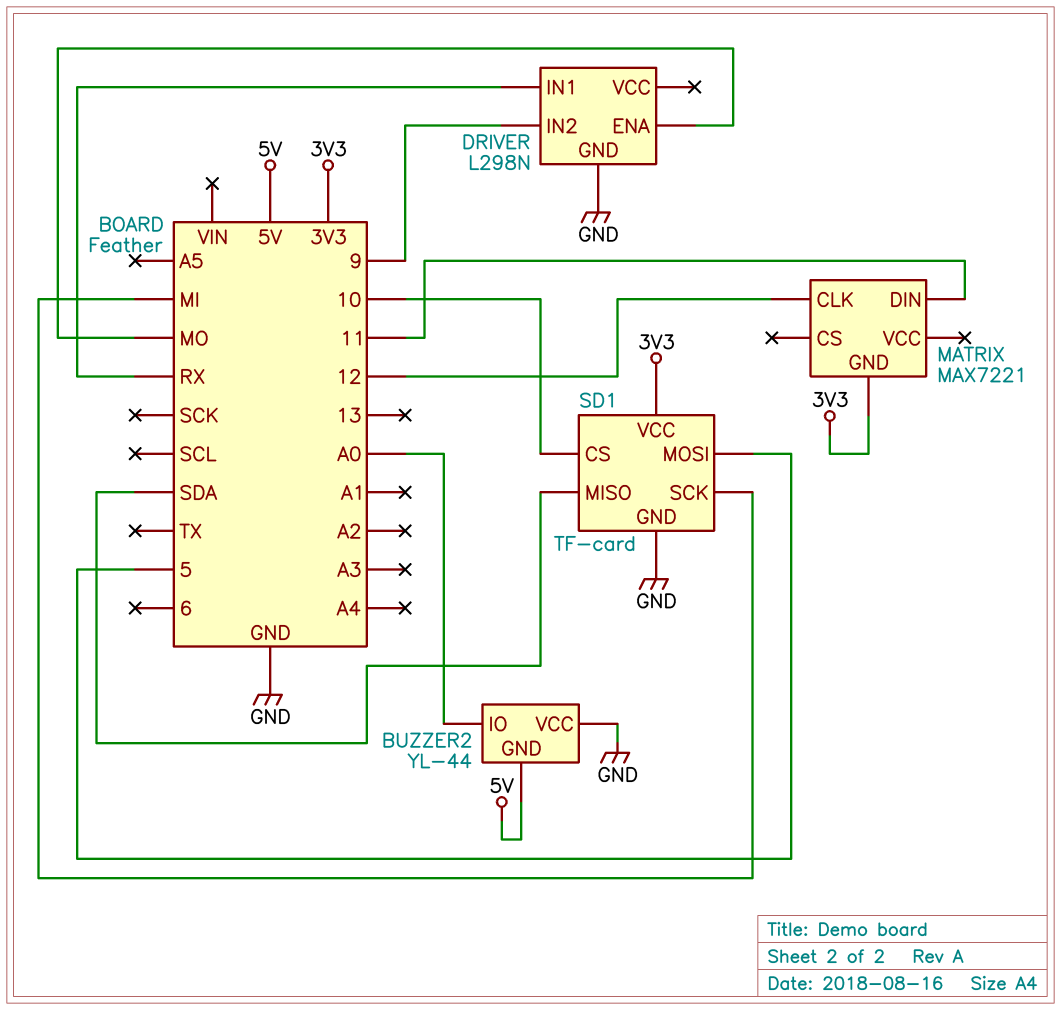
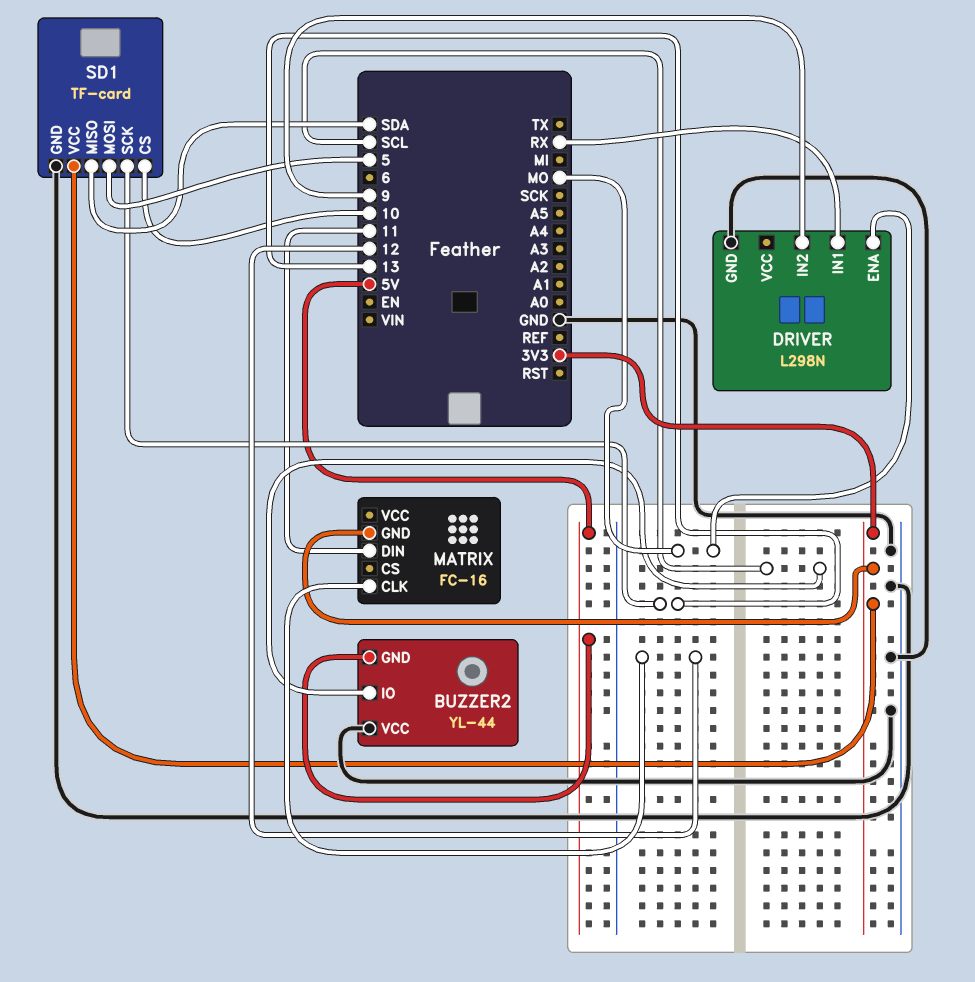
BUZZER2 pin IO: A0 -> SCL
MATRIX: MAX7221 -> FC-16
SD1 pin SCK: MI -> 13

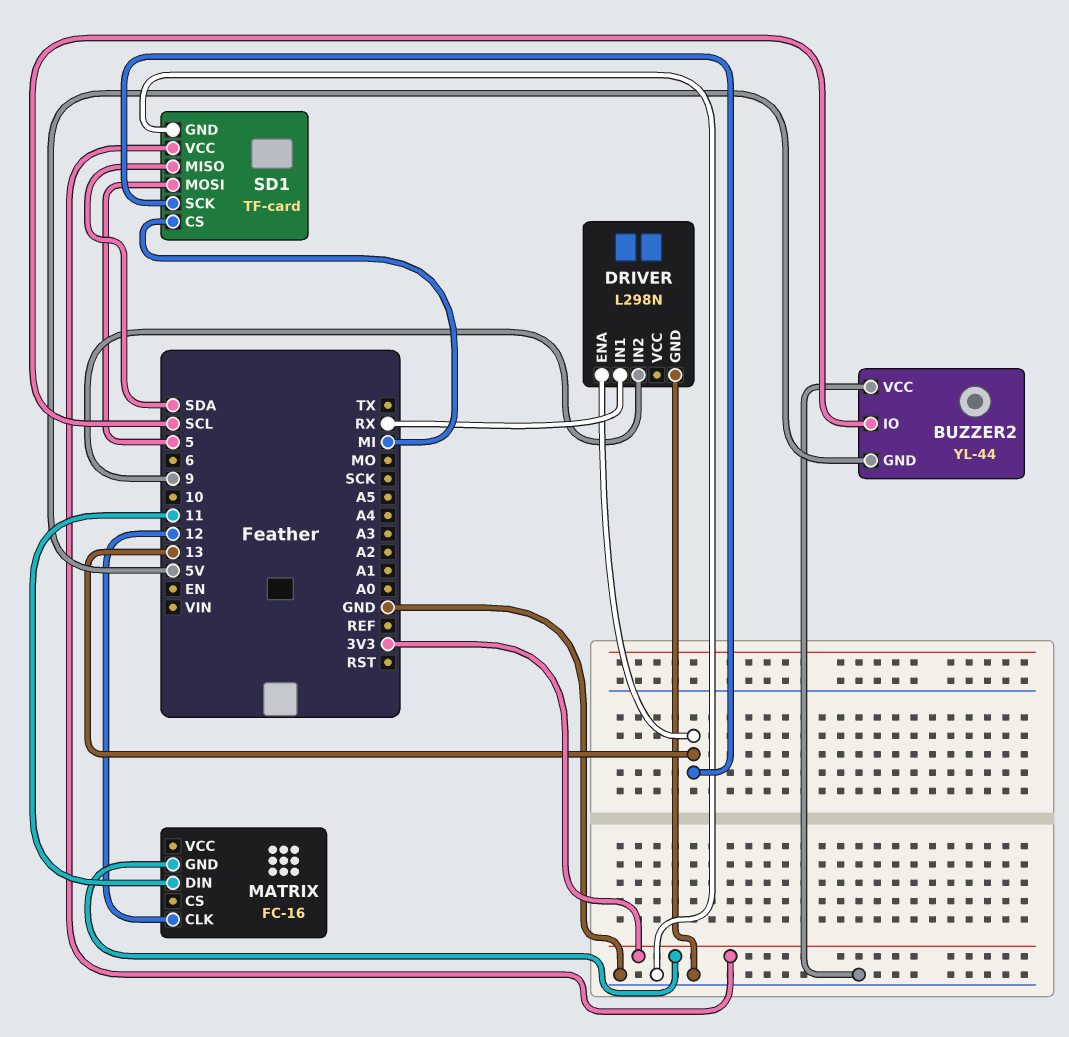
DRIVER pin ENA: MO -> 13
SD1 pin CS: 10 -> MI

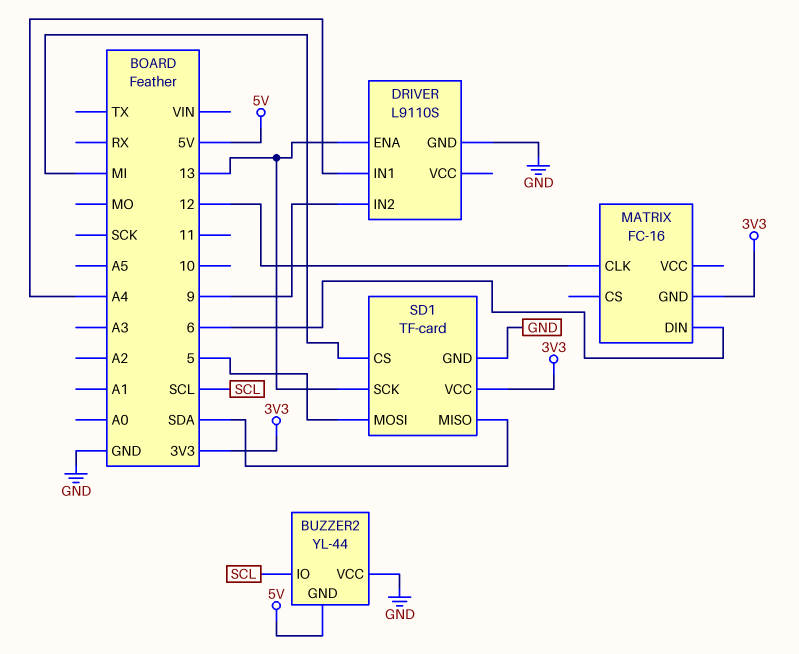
DRIVER: L298N -> L9110S
DRIVER pin IN1: RX -> A4
MATRIX pin DIN: 11 -> 6

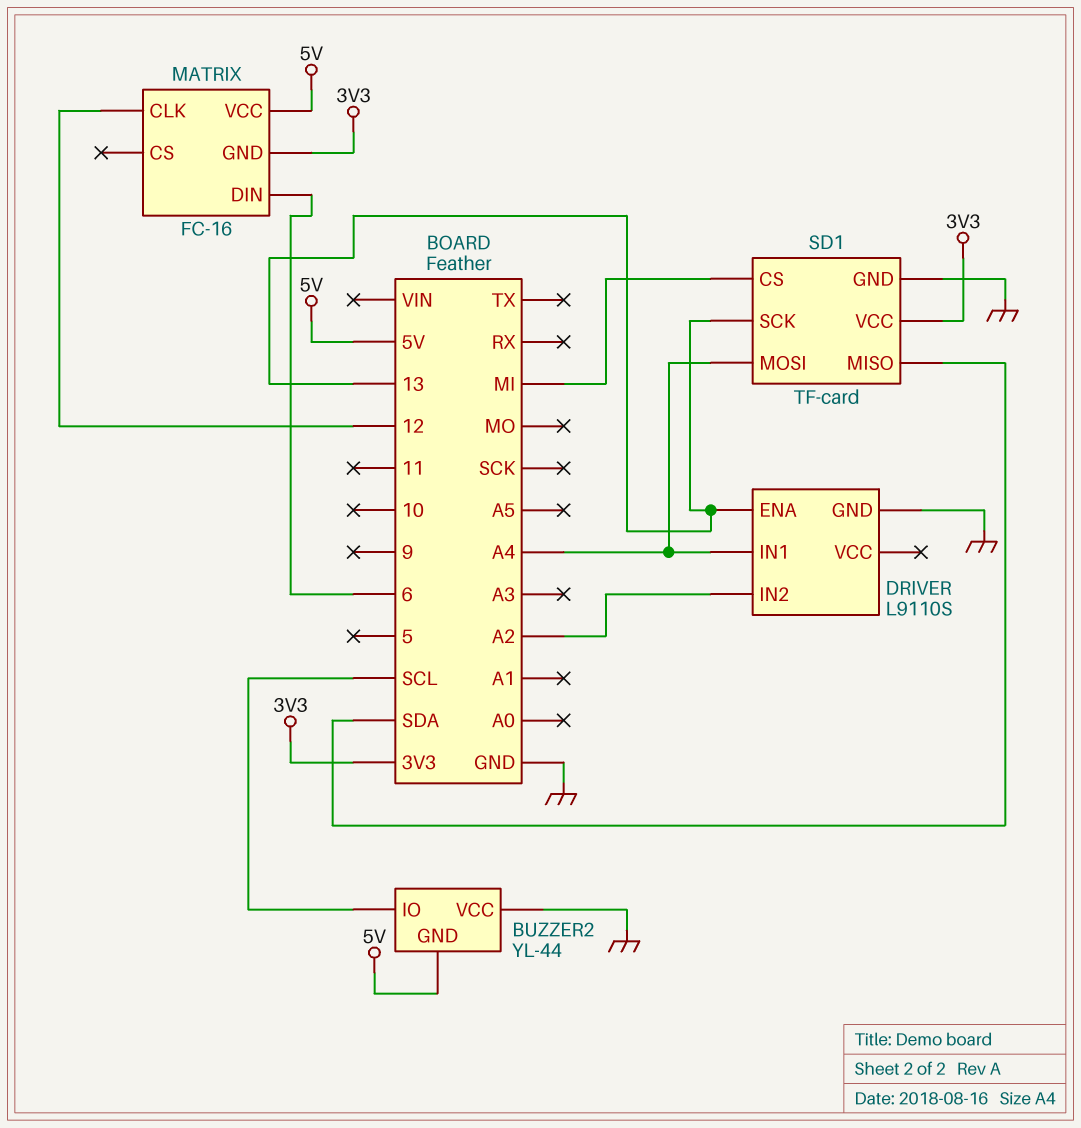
DRIVER pin IN2: 9 -> A2
MATRIX pin VCC: none -> 5V
SD1 pin MOSI: 5 -> A4

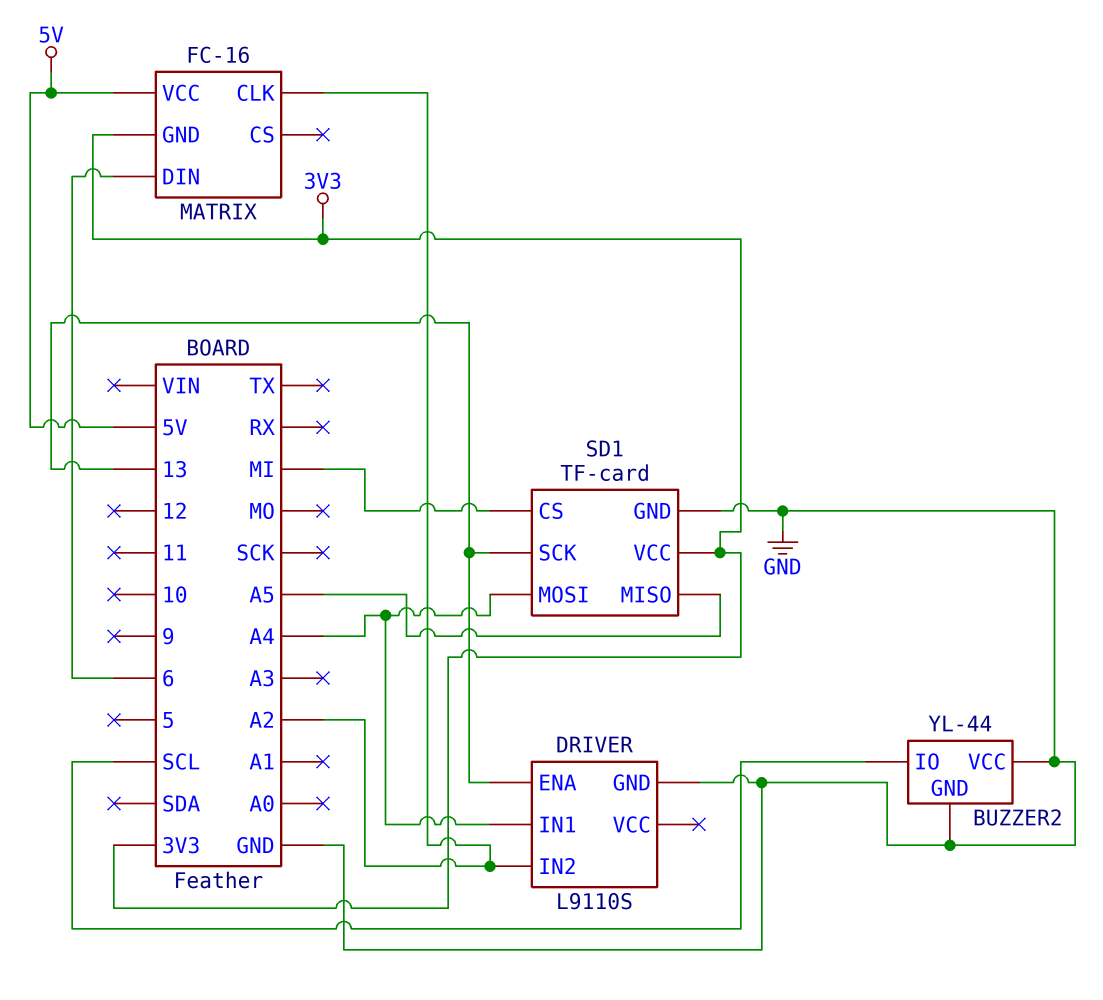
BUZZER2 pin GND: 5V -> GND
MATRIX pin CLK: 12 -> A2
SD1 pin MISO: SDA -> A5

